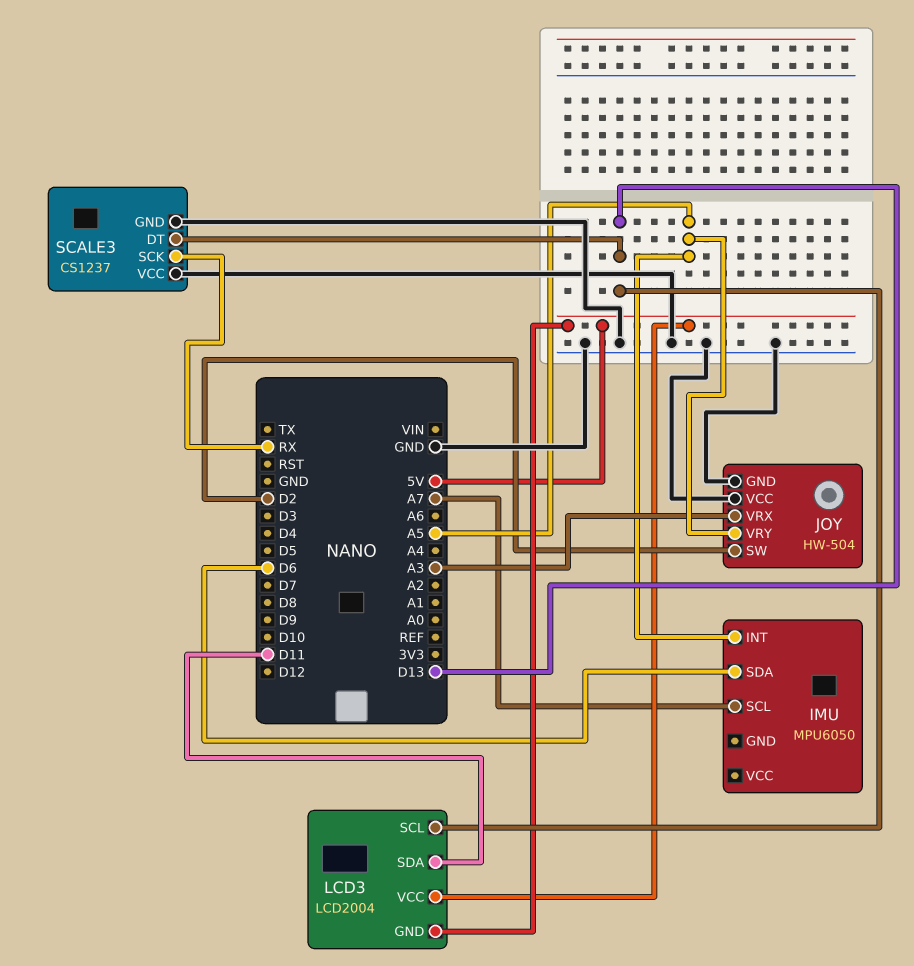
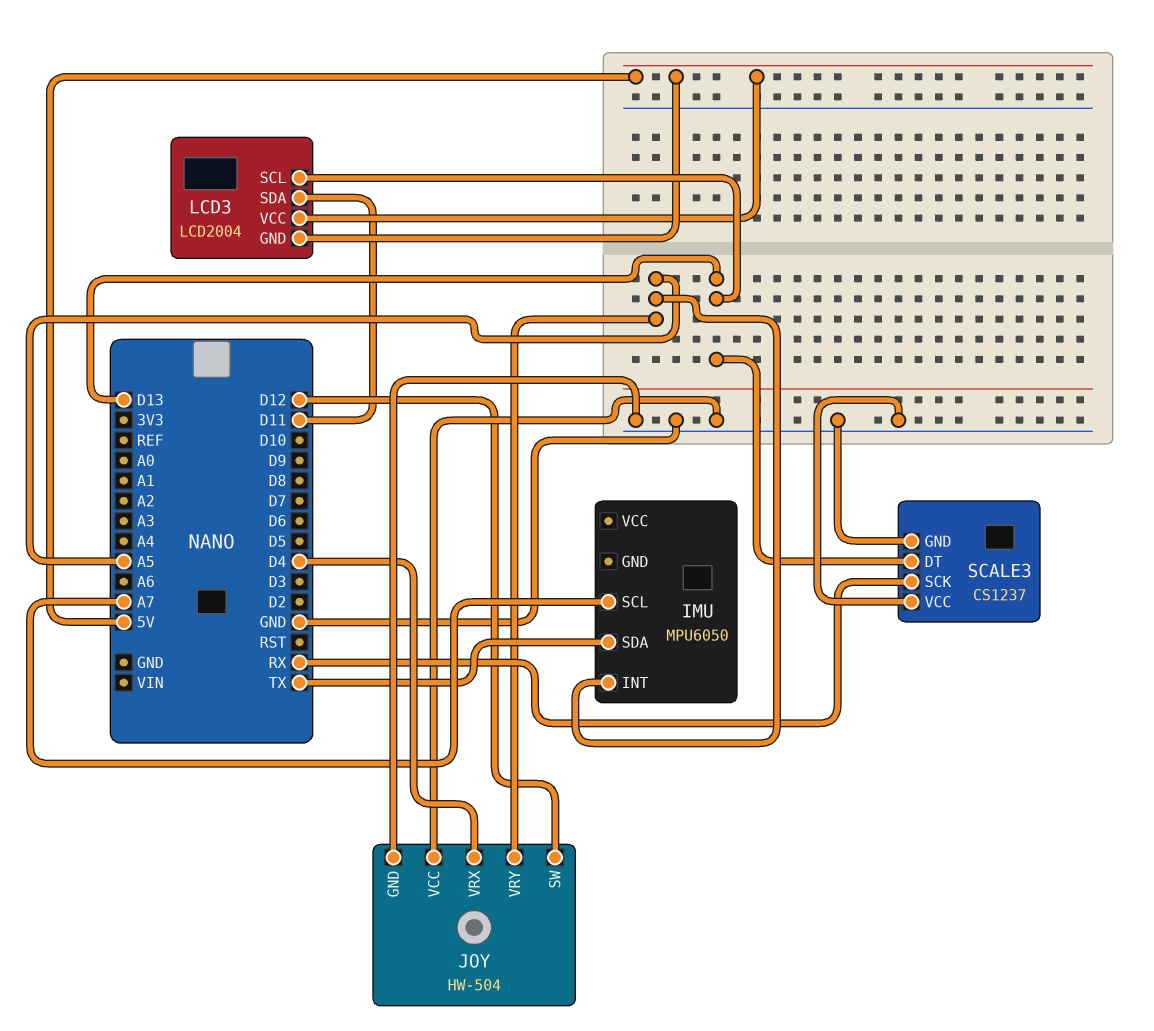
IMU pin SDA: D6 -> TX
JOY pin SW: D2 -> D12
JOY pin VRX: A3 -> D4

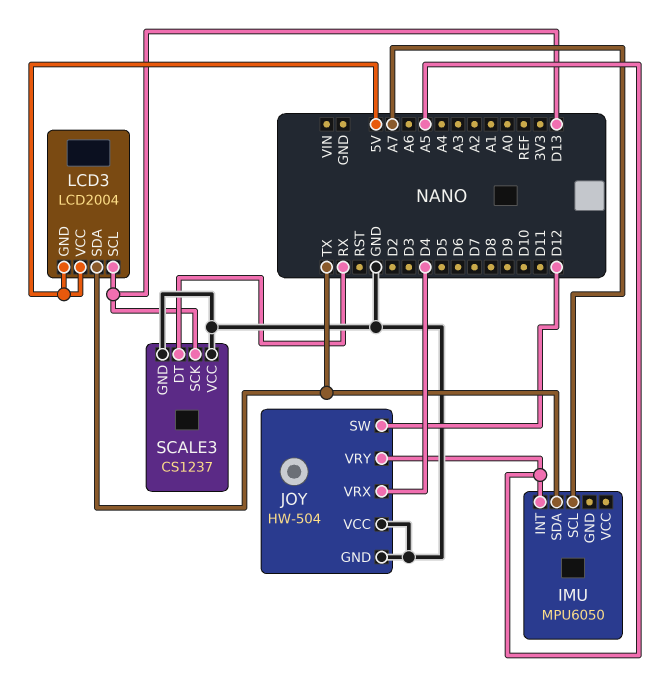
LCD3 pin SDA: D11 -> TX
SCALE3 pin DT: D13 -> RX
SCALE3 pin SCK: RX -> D13

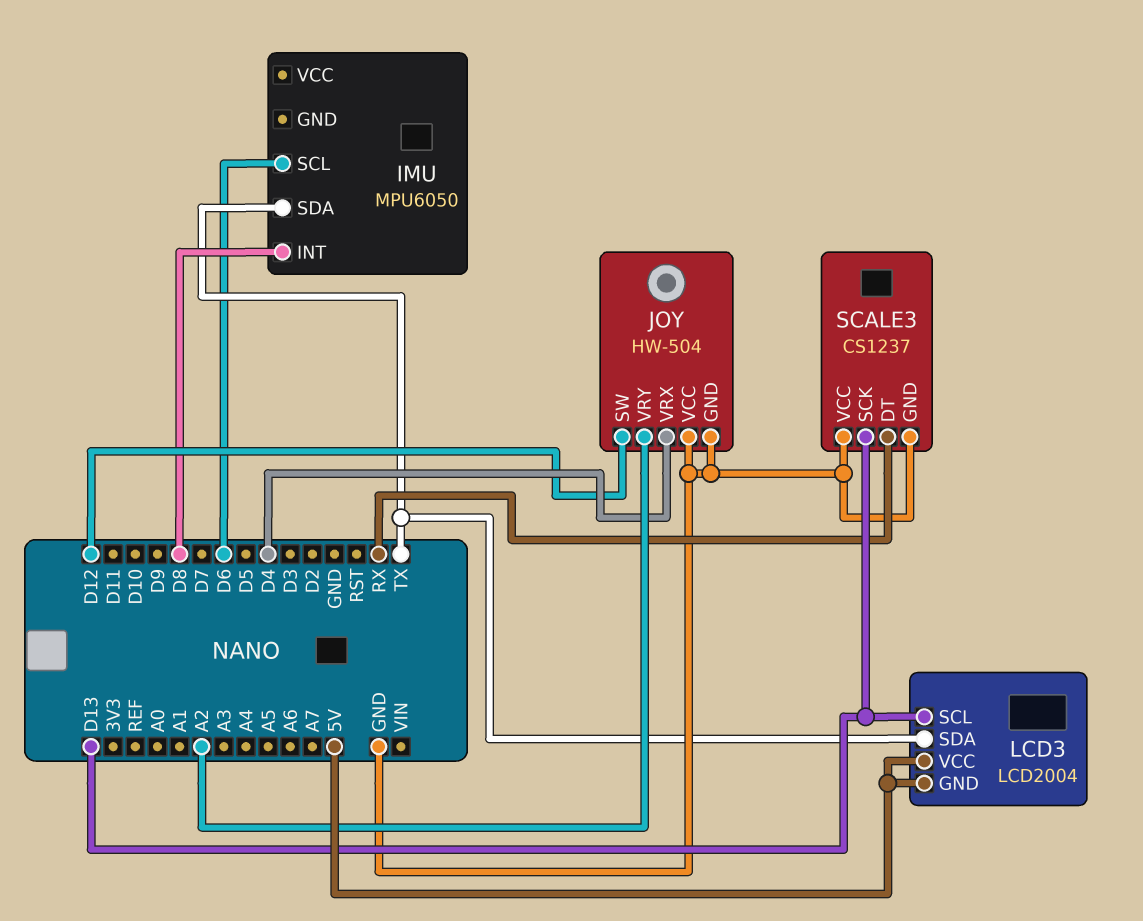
IMU pin INT: A5 -> D8
IMU pin SCL: A7 -> D6
JOY pin VRY: A5 -> A2

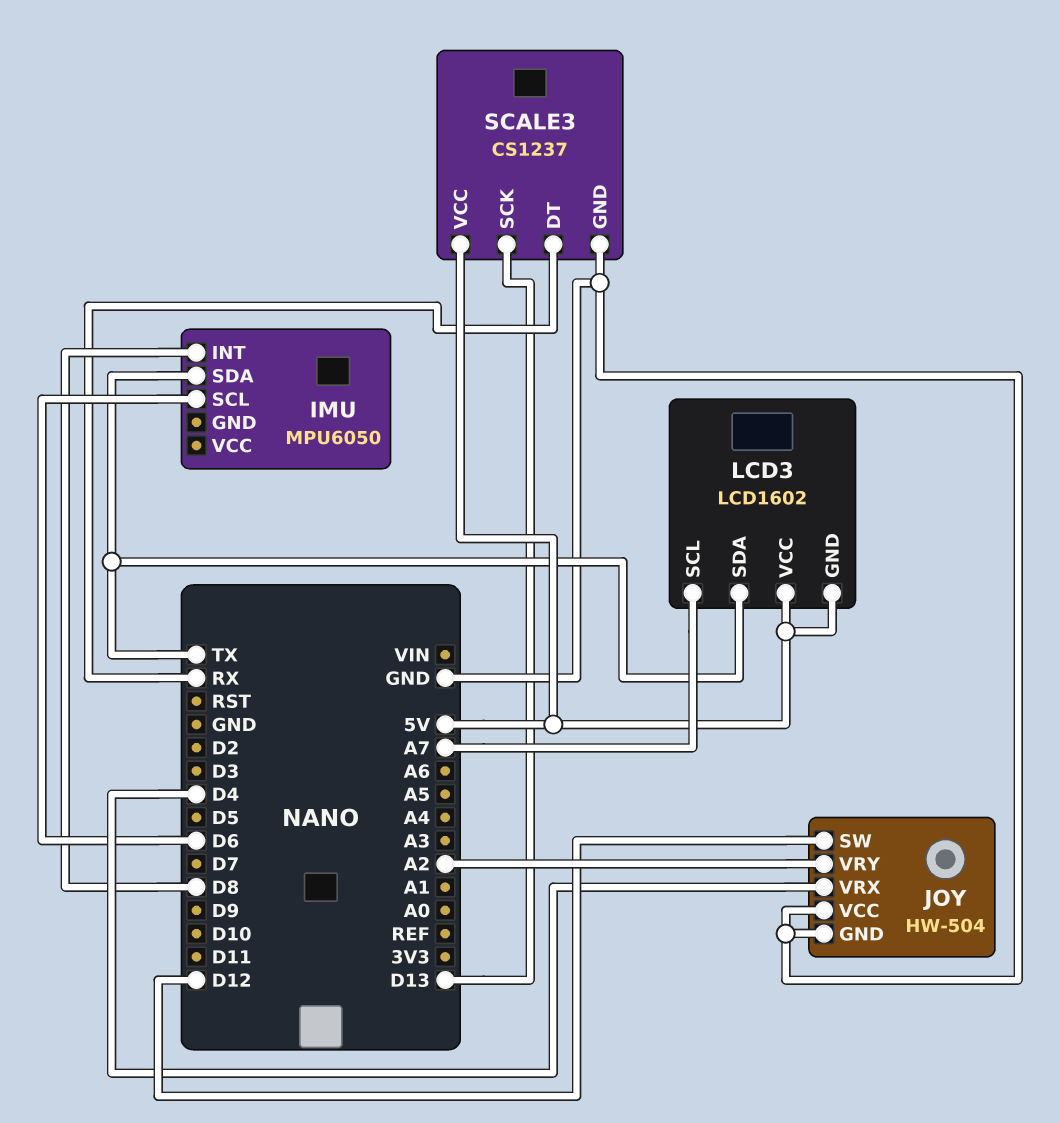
LCD3: LCD2004 -> LCD1602
LCD3 pin SCL: D13 -> A7
SCALE3 pin VCC: GND -> 5V

